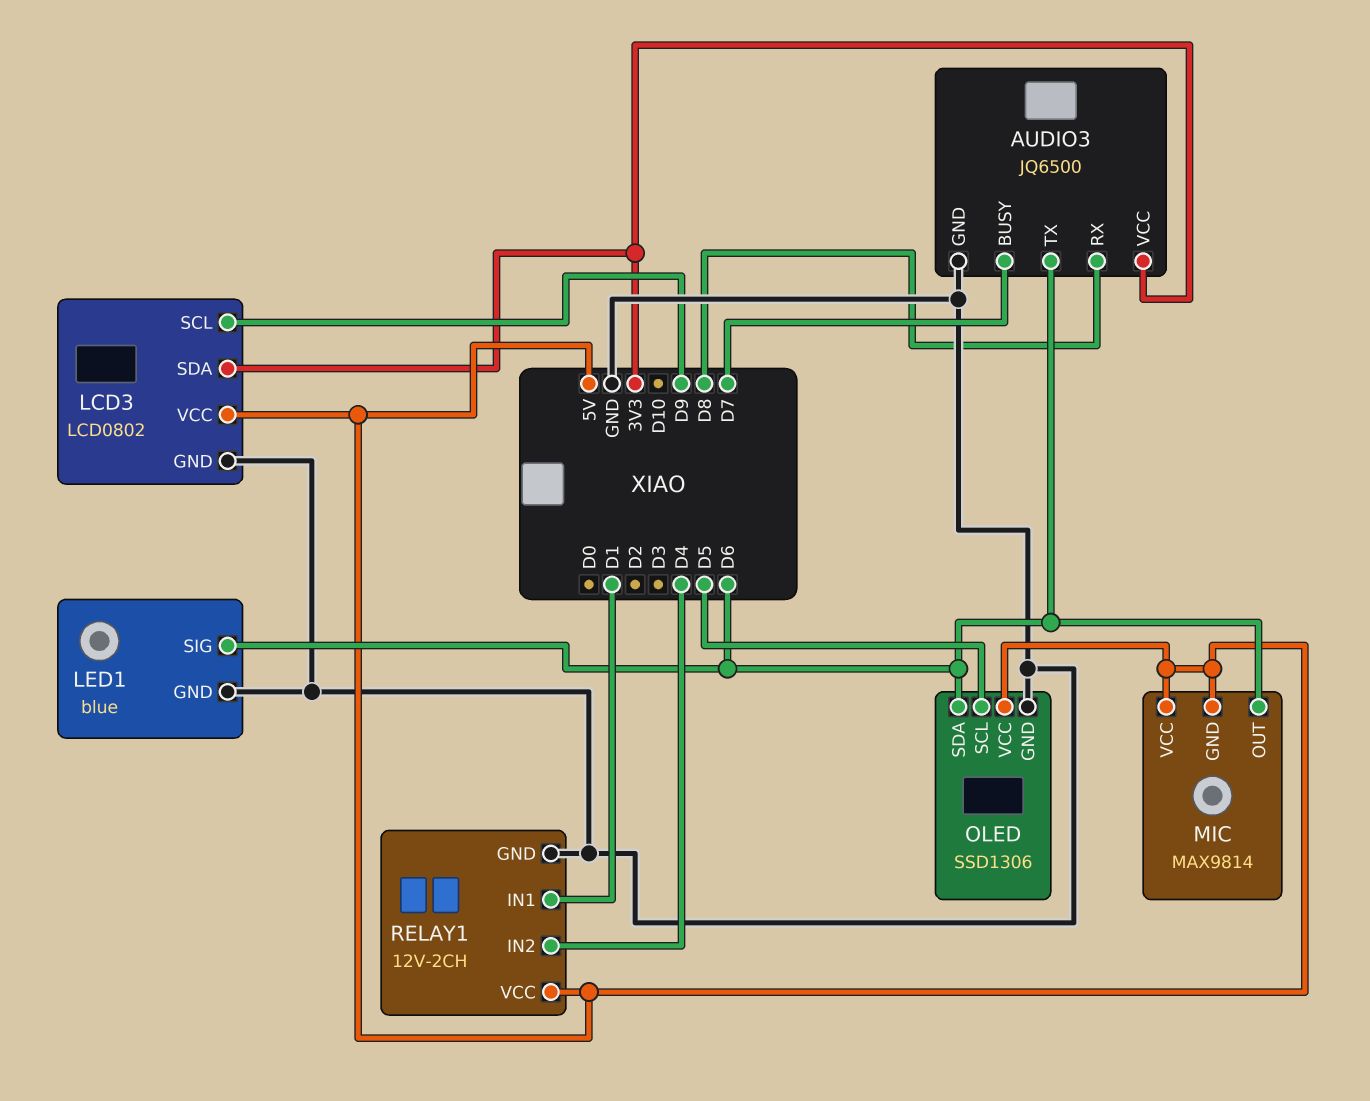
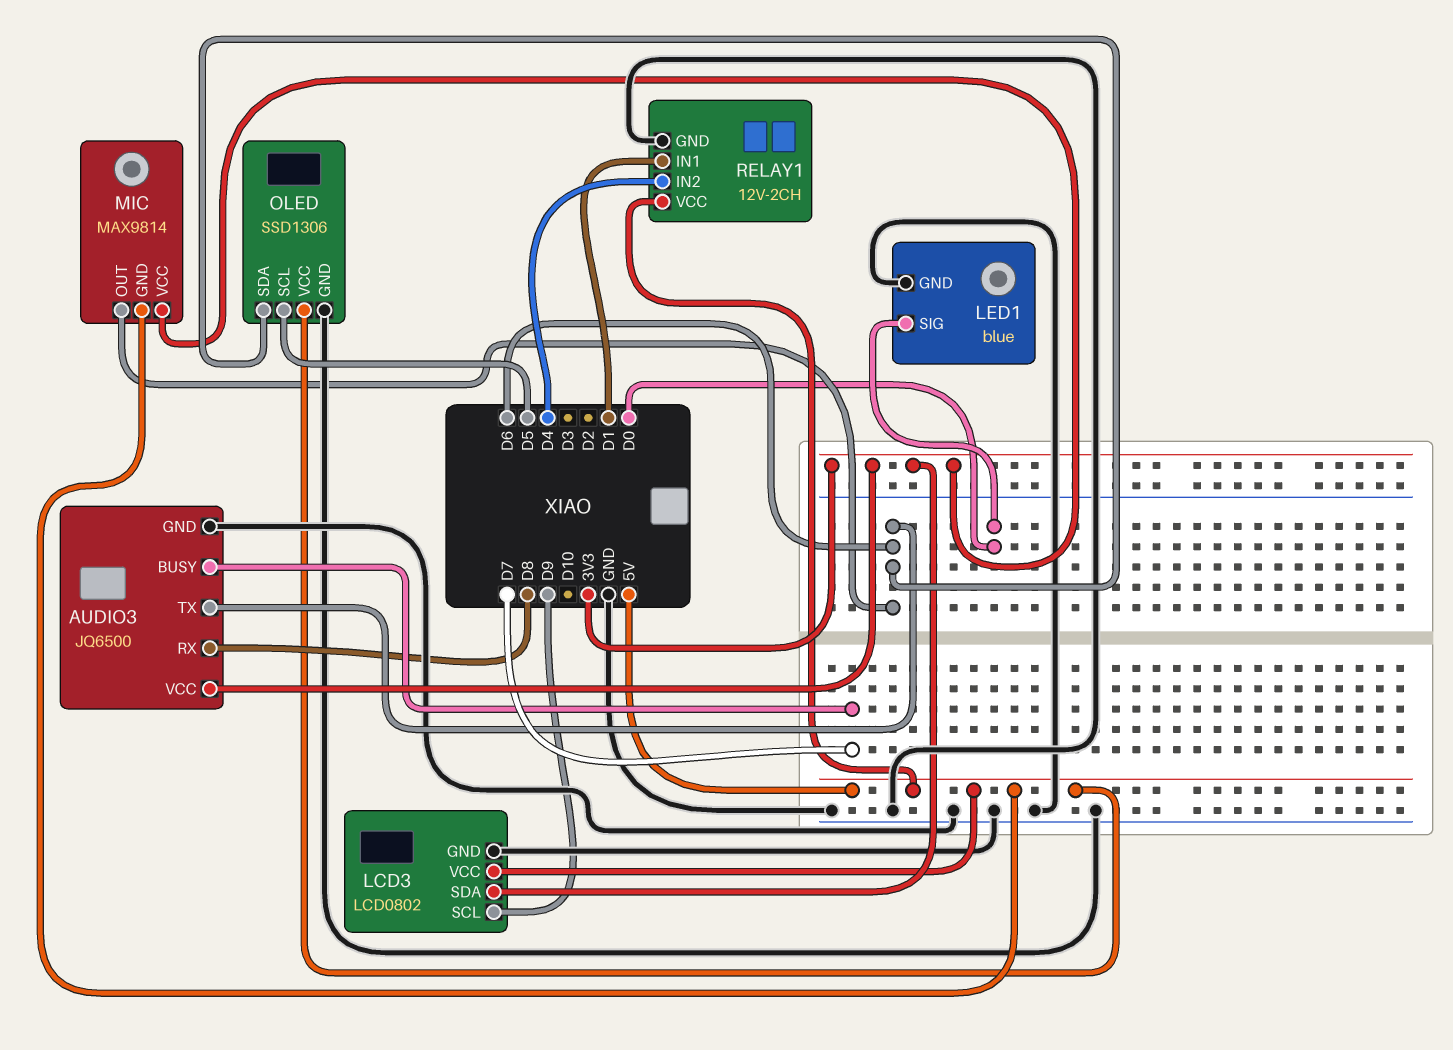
LED1 pin SIG: D6 -> D0
MIC pin VCC: 5V -> 3V3

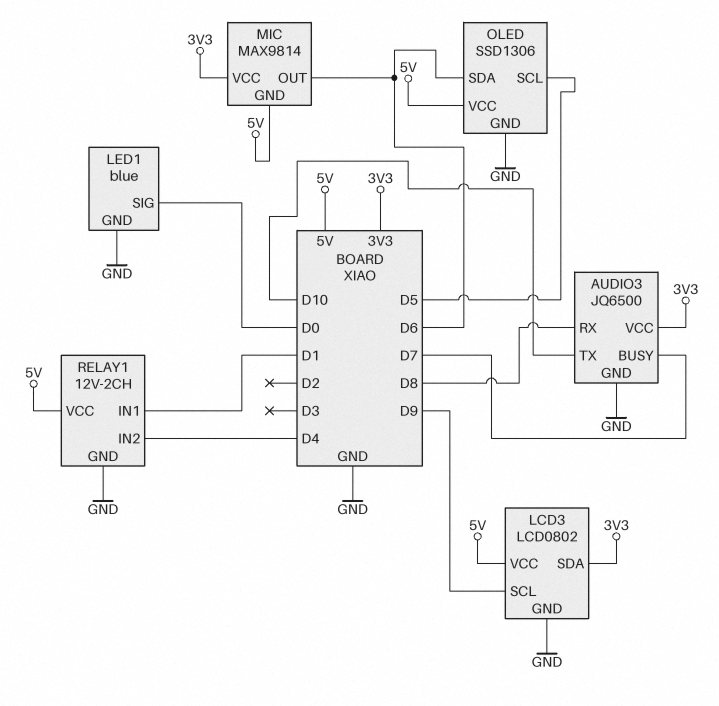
AUDIO3 pin TX: D6 -> D10

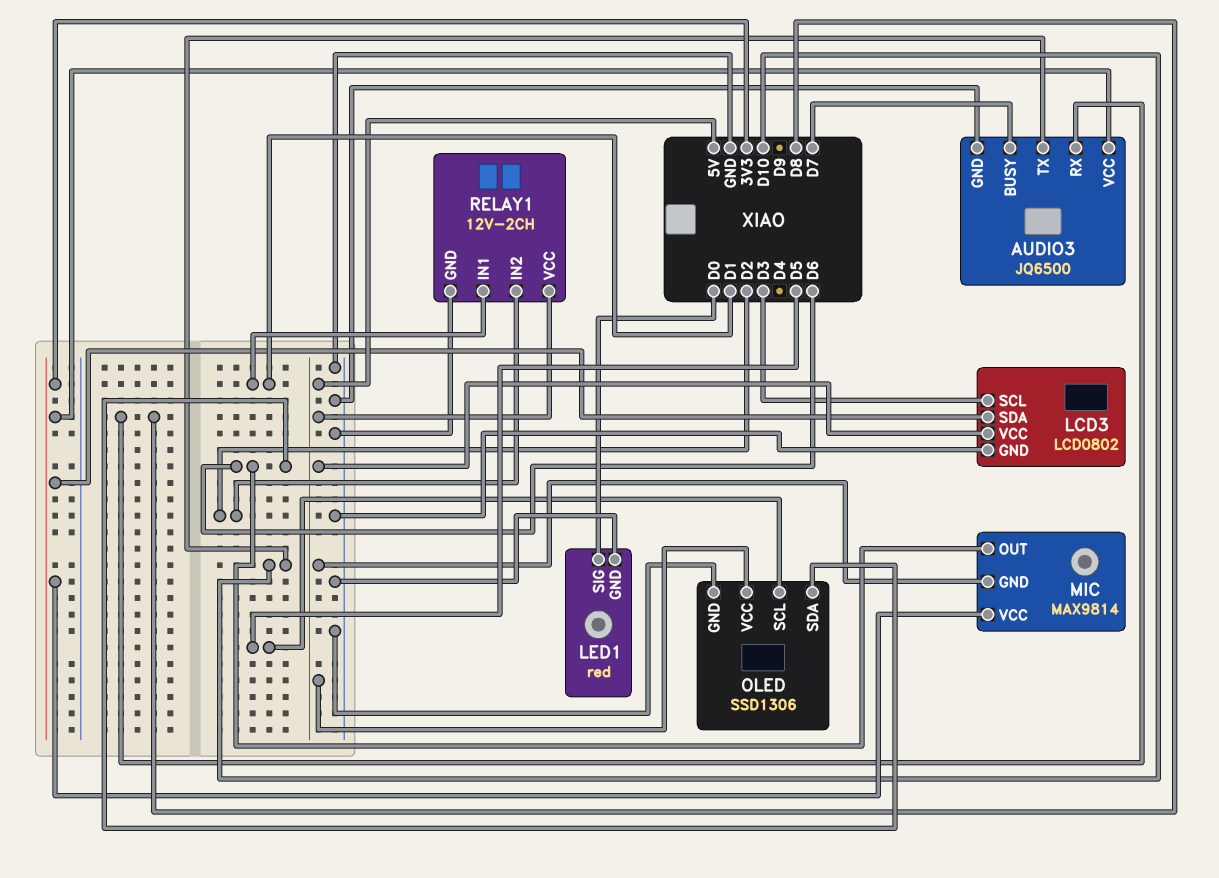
LCD3 pin SCL: D9 -> D3
LED1: blue -> red
RELAY1 pin IN2: D4 -> D2

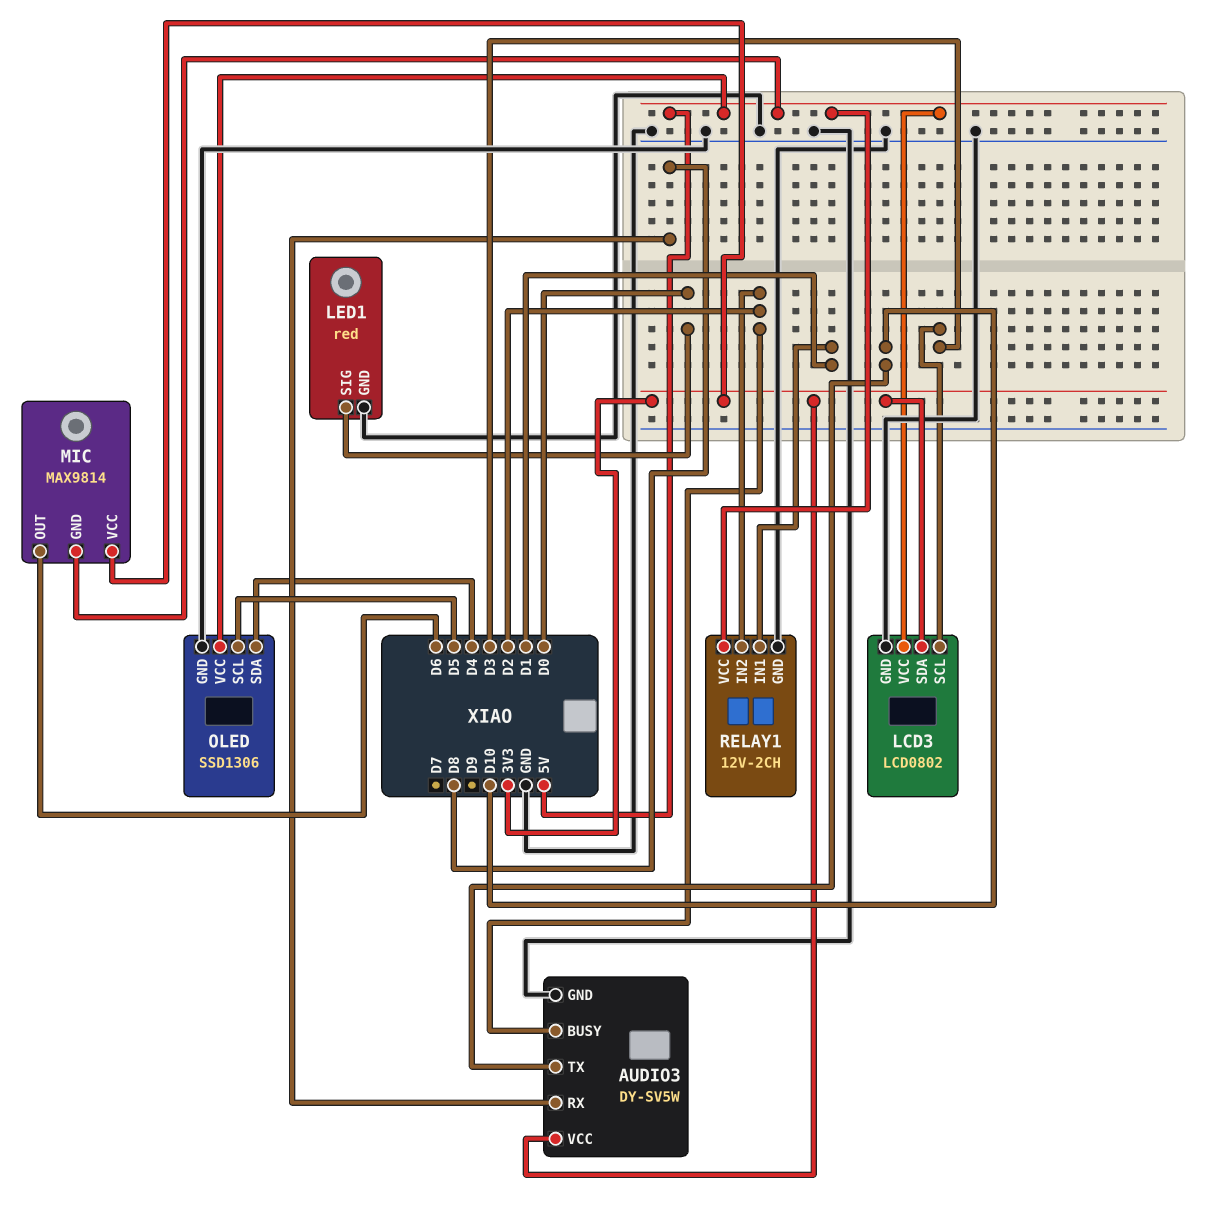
AUDIO3: JQ6500 -> DY-SV5W
AUDIO3 pin BUSY: D7 -> D2
OLED pin SDA: D6 -> D4

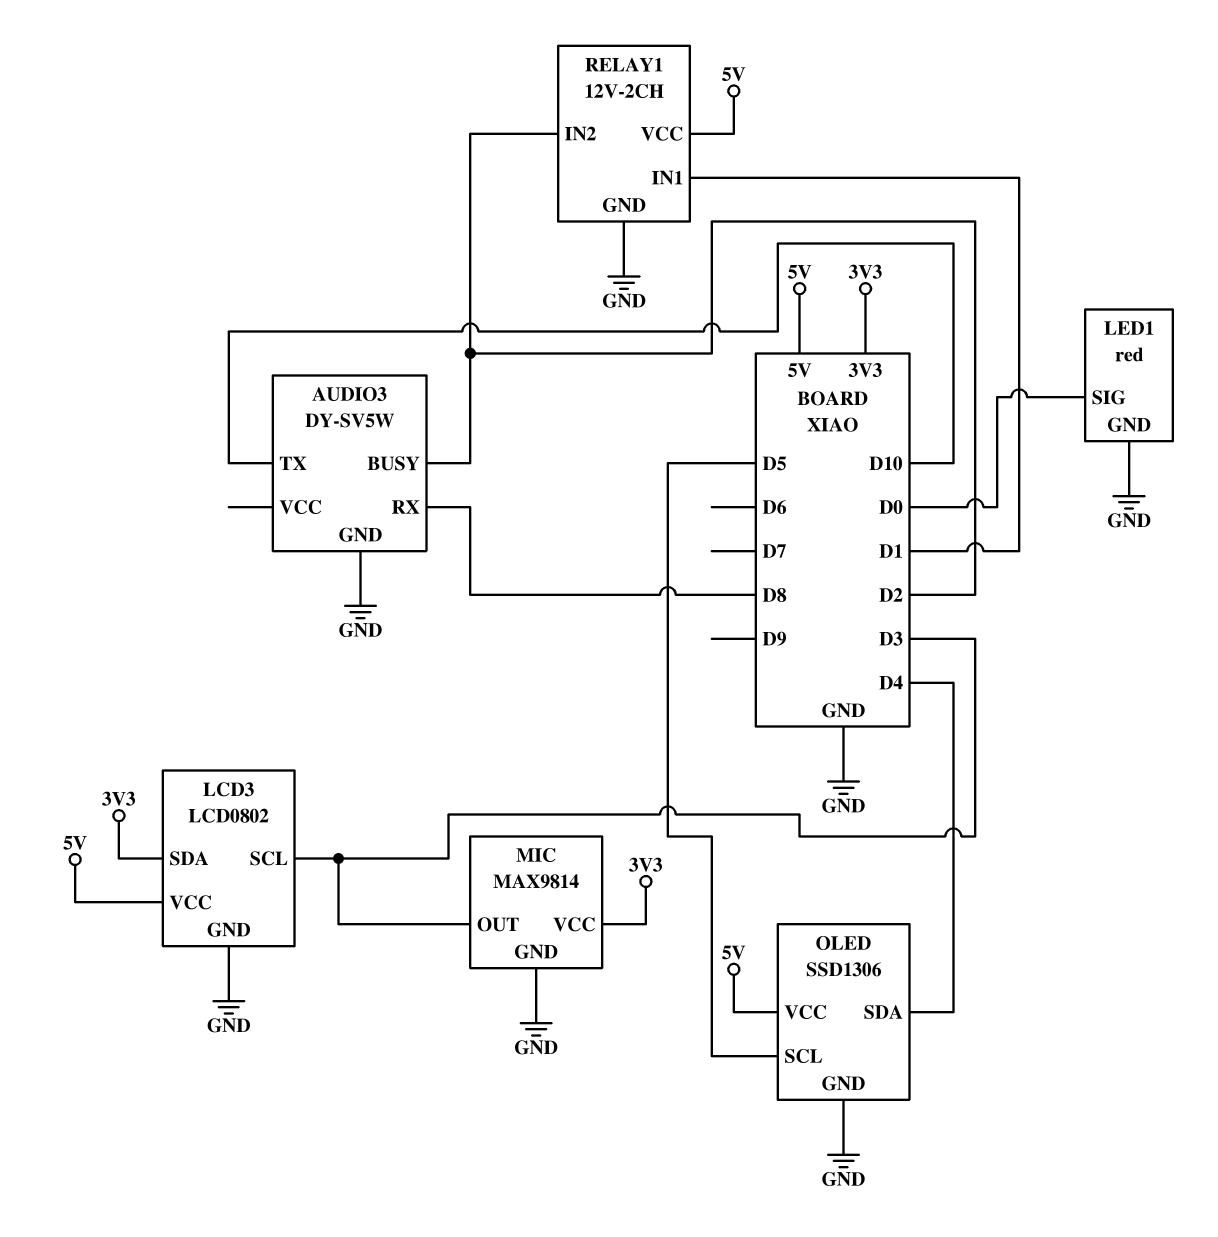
AUDIO3 pin VCC: 3V3 -> none
MIC pin GND: 5V -> GND
MIC pin OUT: D6 -> D3

